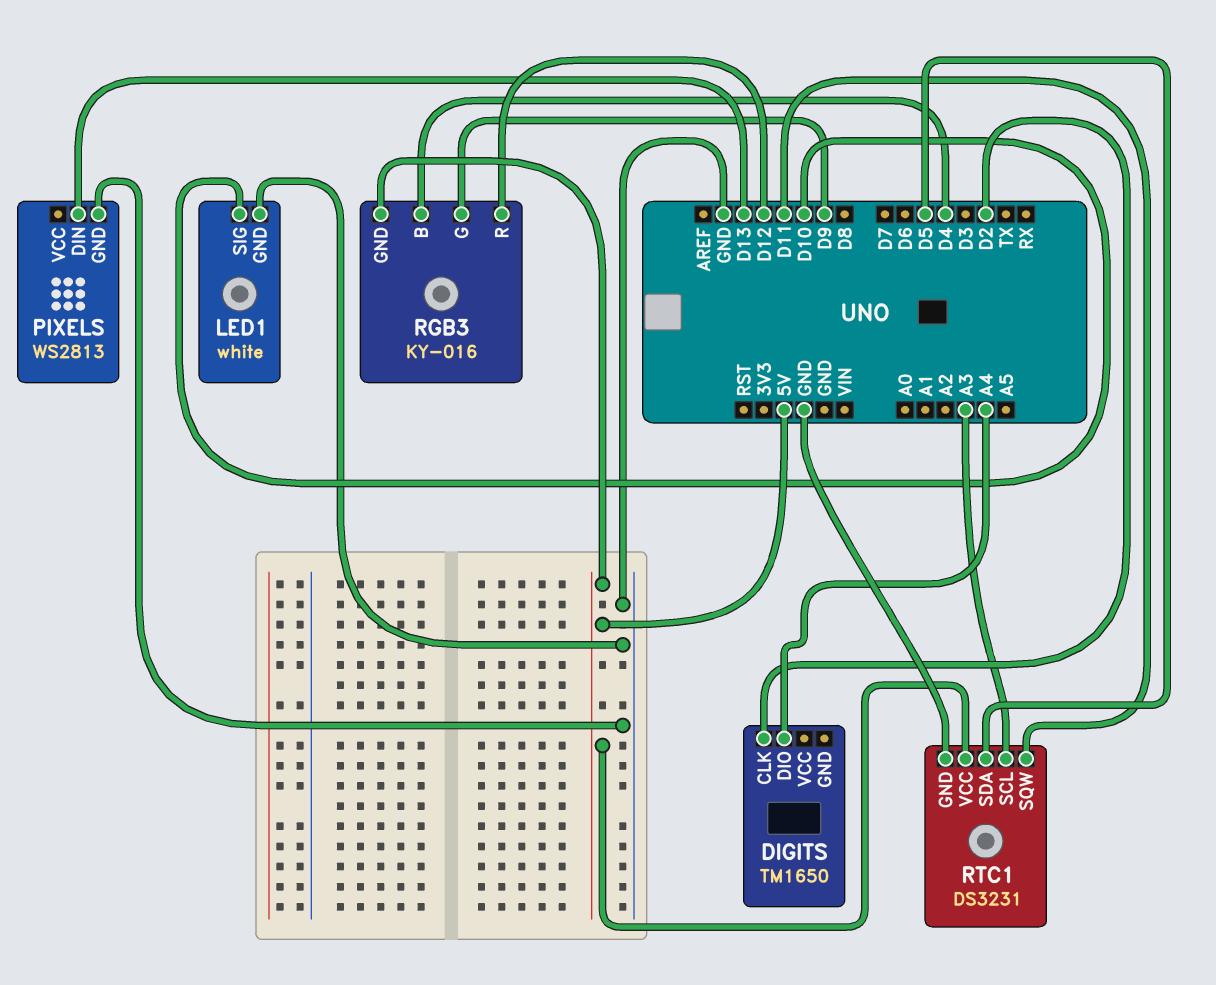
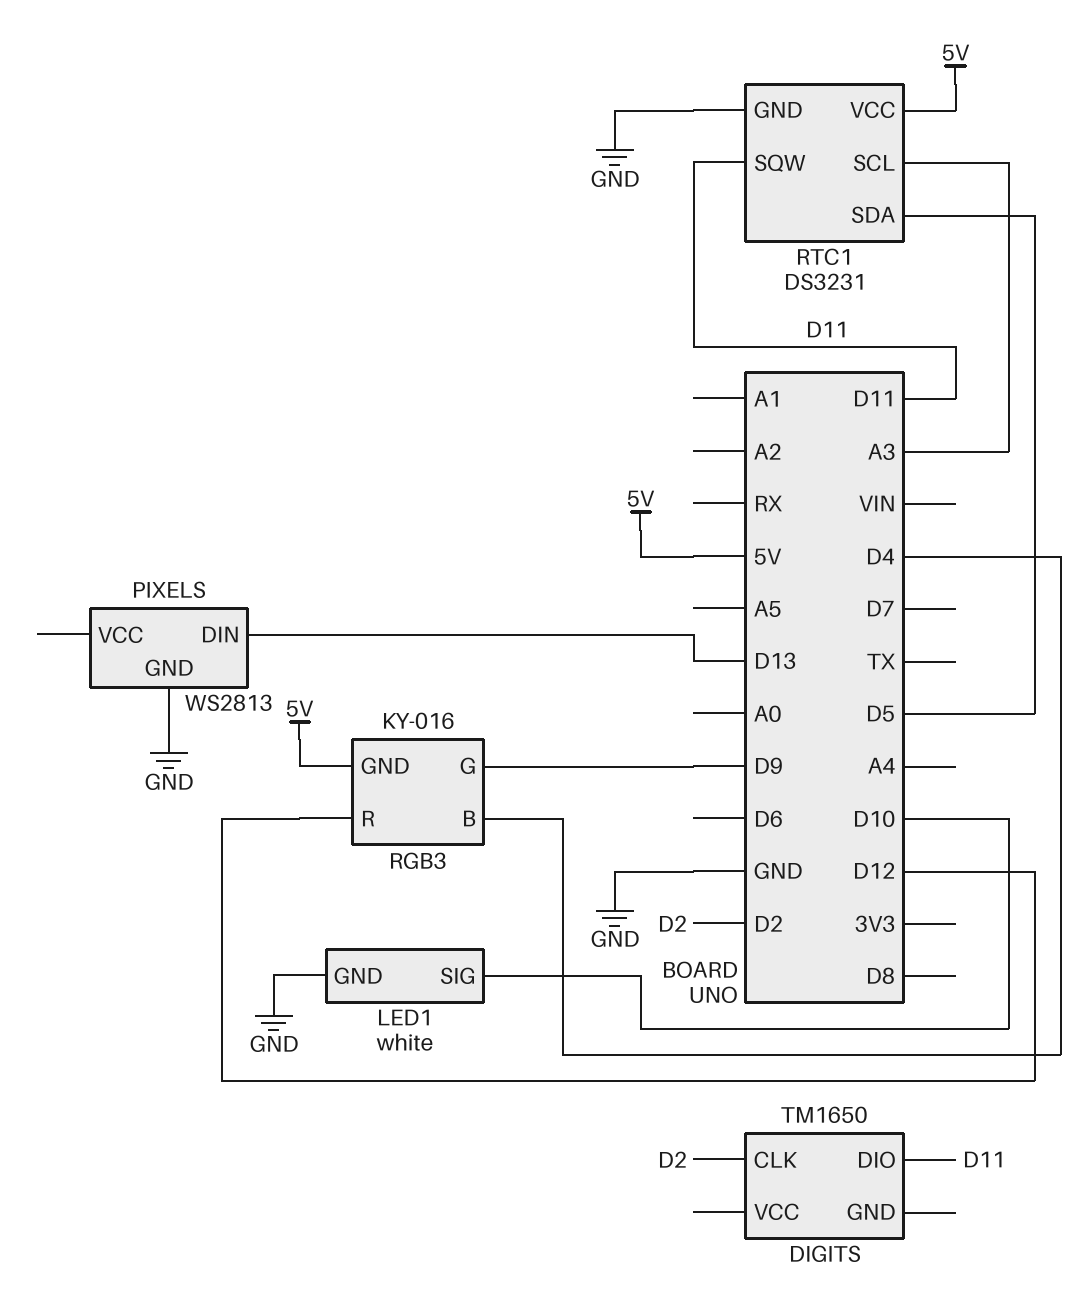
DIGITS pin DIO: A4 -> D11

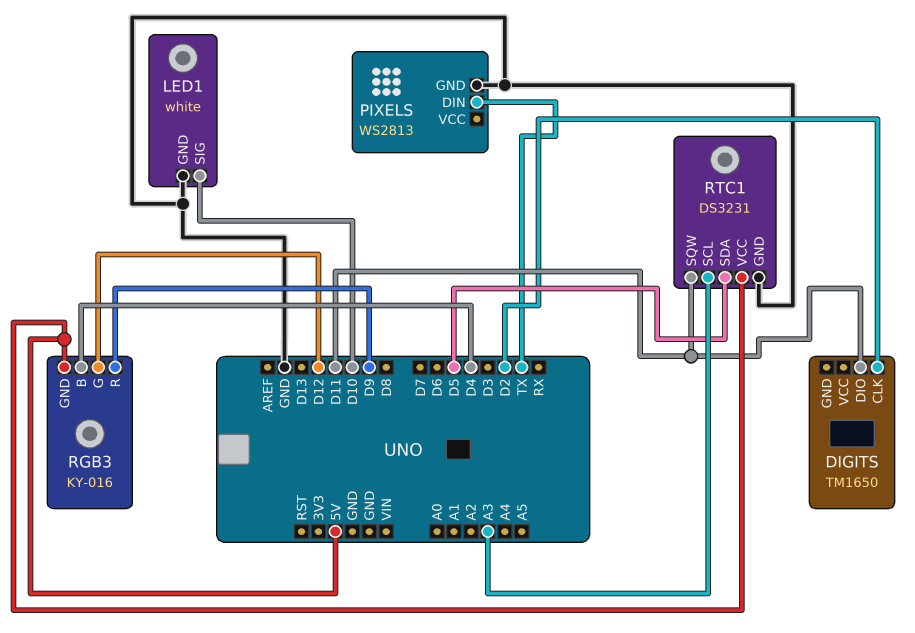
PIXELS pin DIN: D13 -> TX
RGB3 pin G: D9 -> D12
RGB3 pin R: D12 -> D9

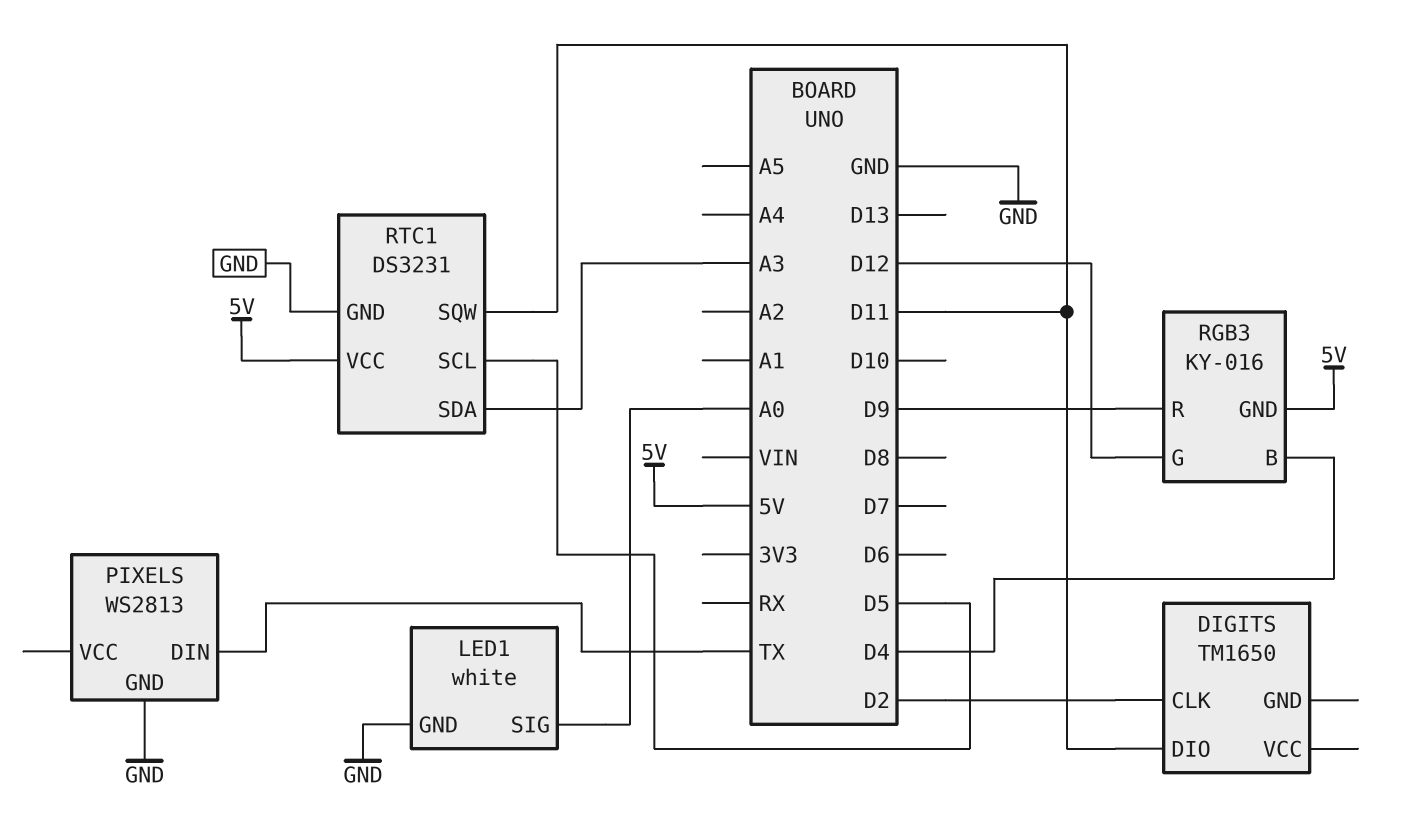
LED1 pin SIG: D10 -> A0
RTC1 pin SCL: A3 -> D5
RTC1 pin SDA: D5 -> A3

